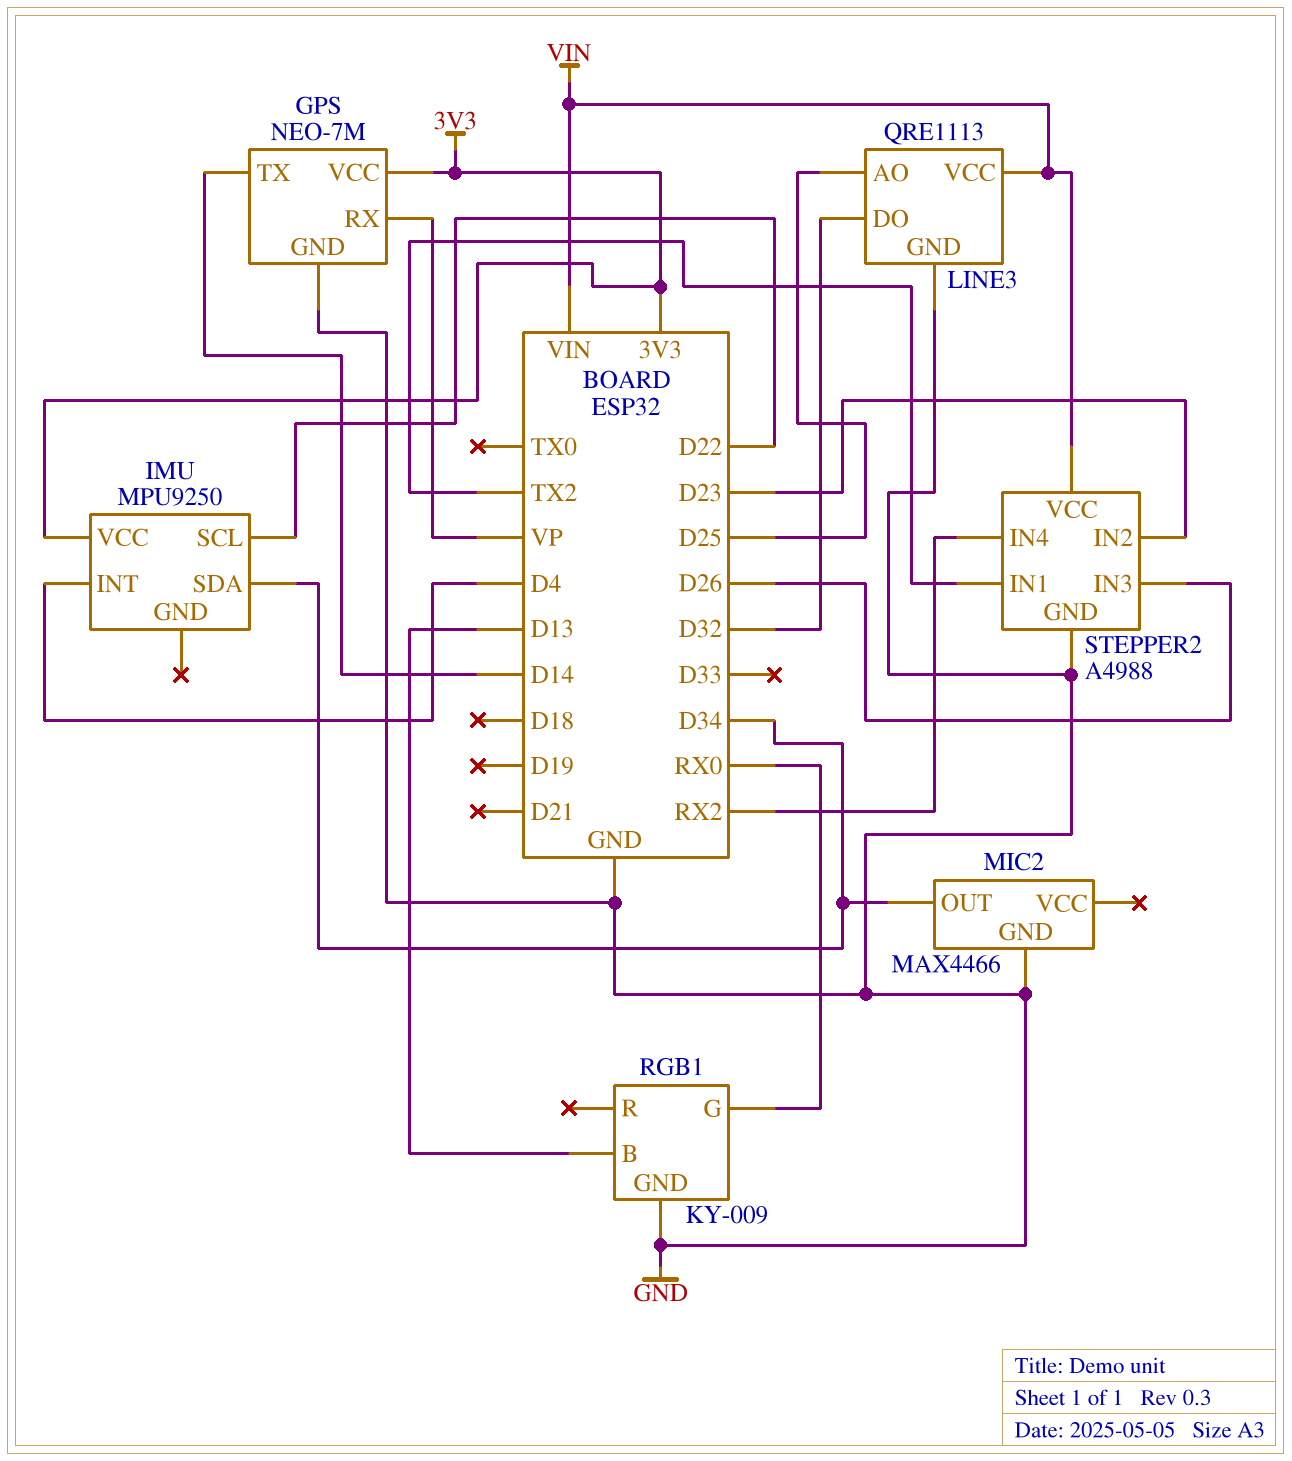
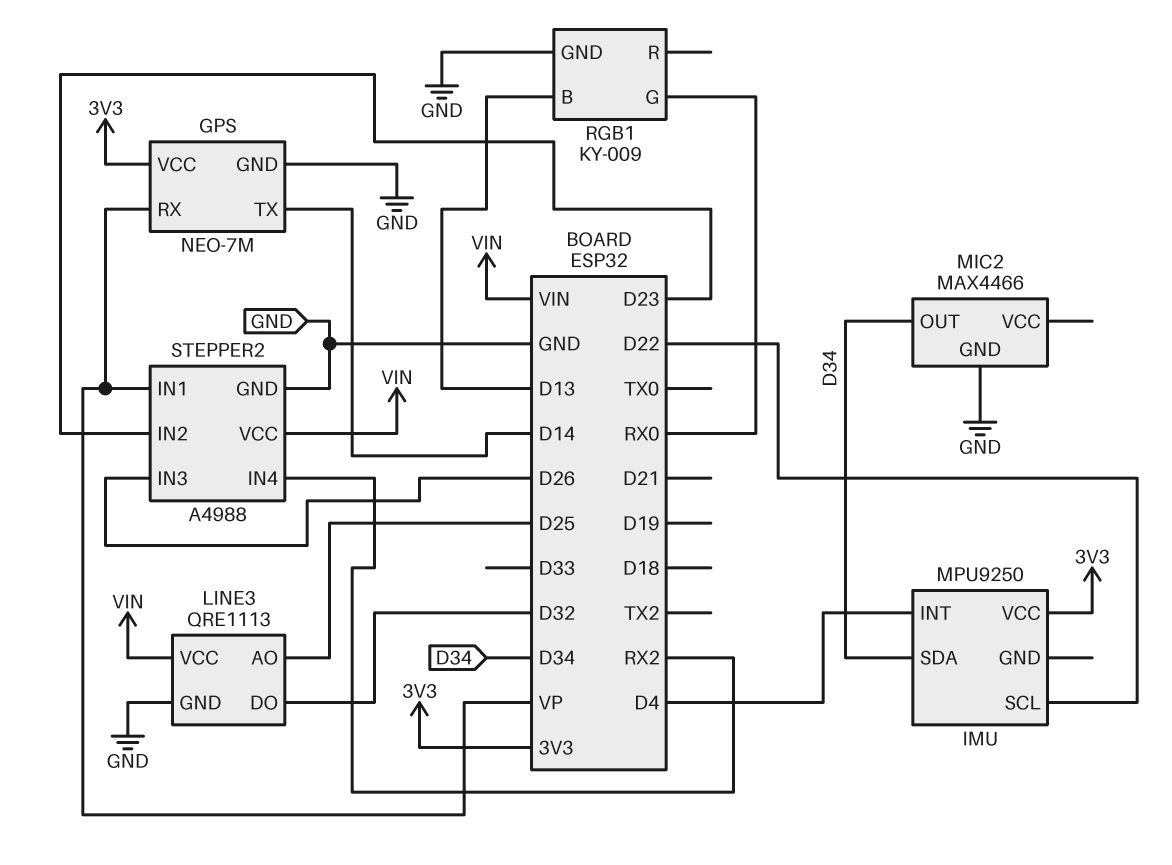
STEPPER2 pin IN1: TX2 -> VP

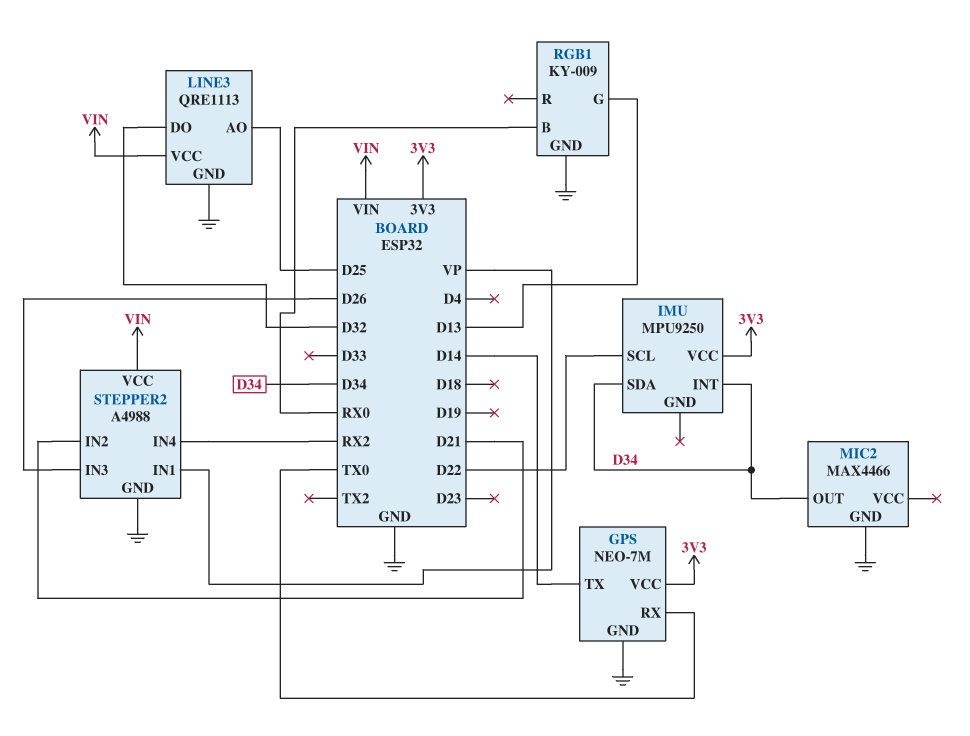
GPS pin RX: VP -> TX0
IMU pin INT: D4 -> D34
RGB1 pin B: D13 -> RX0
RGB1 pin G: RX0 -> D13
STEPPER2 pin IN2: D23 -> D21

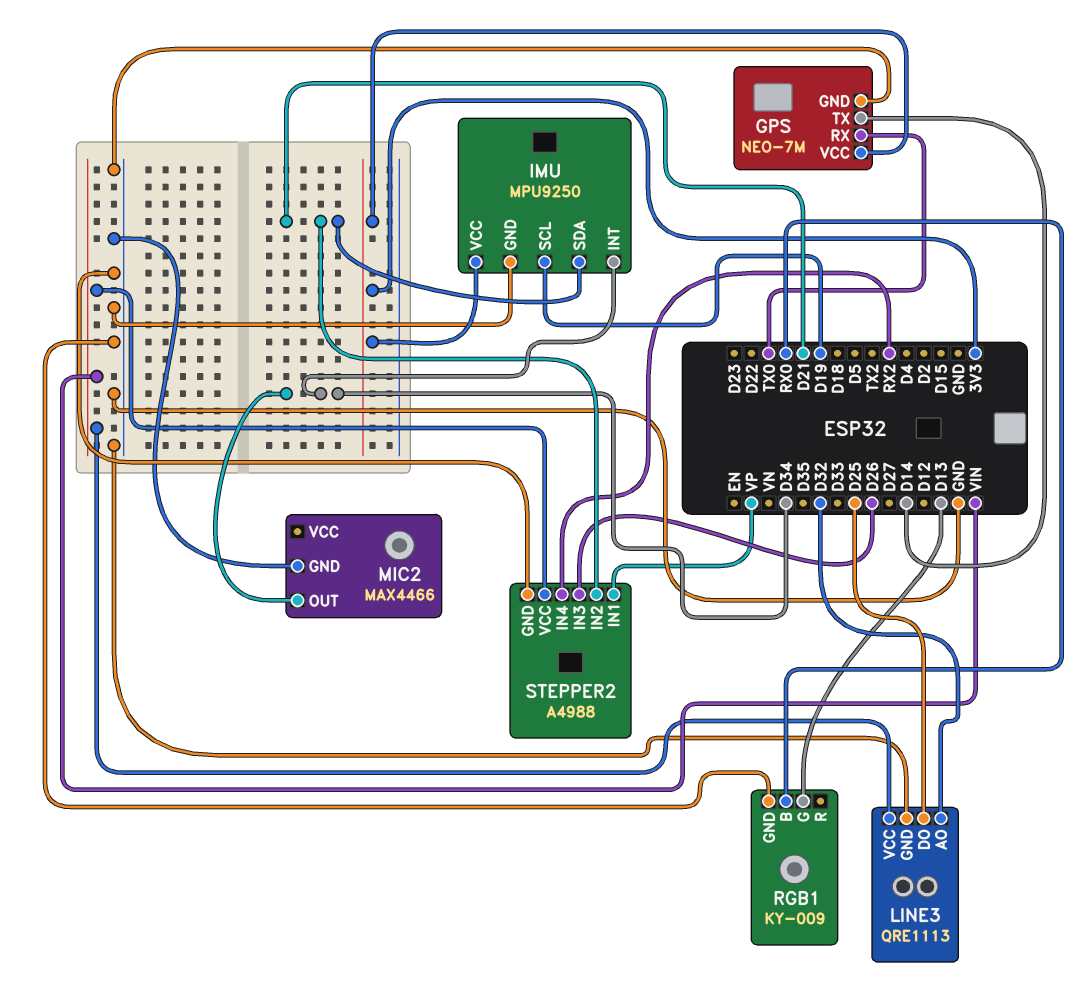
IMU pin GND: none -> GND
IMU pin SCL: D22 -> D19
IMU pin SDA: D34 -> D21
LINE3 pin AO: D25 -> D32
LINE3 pin DO: D32 -> D25

